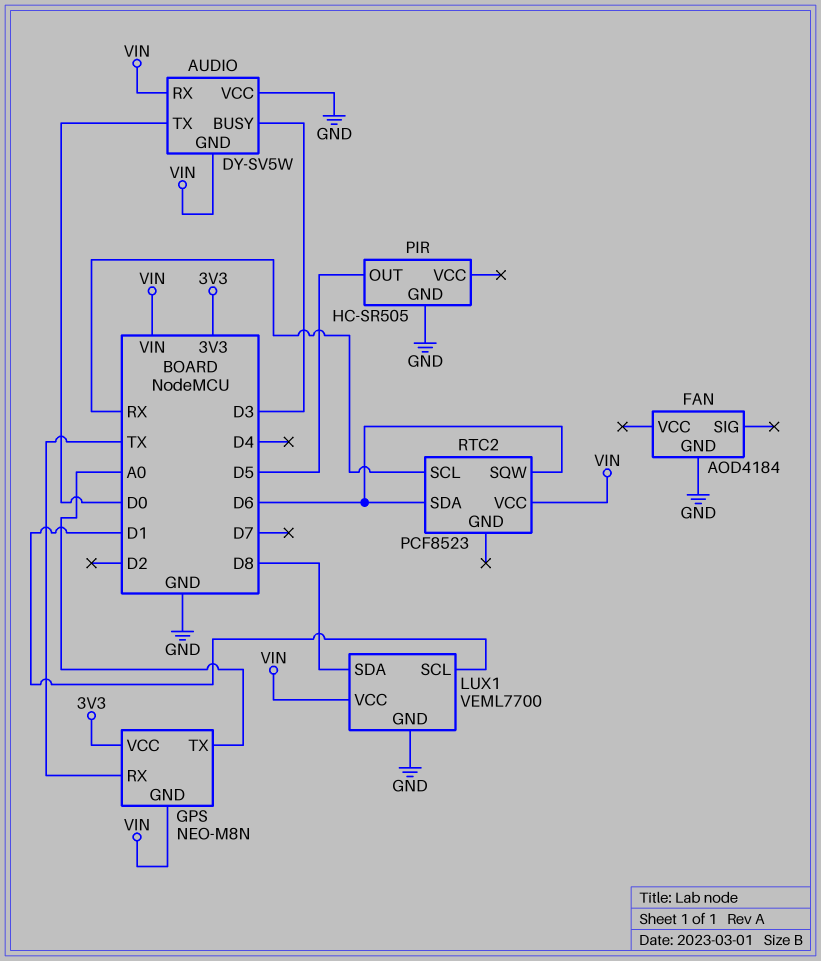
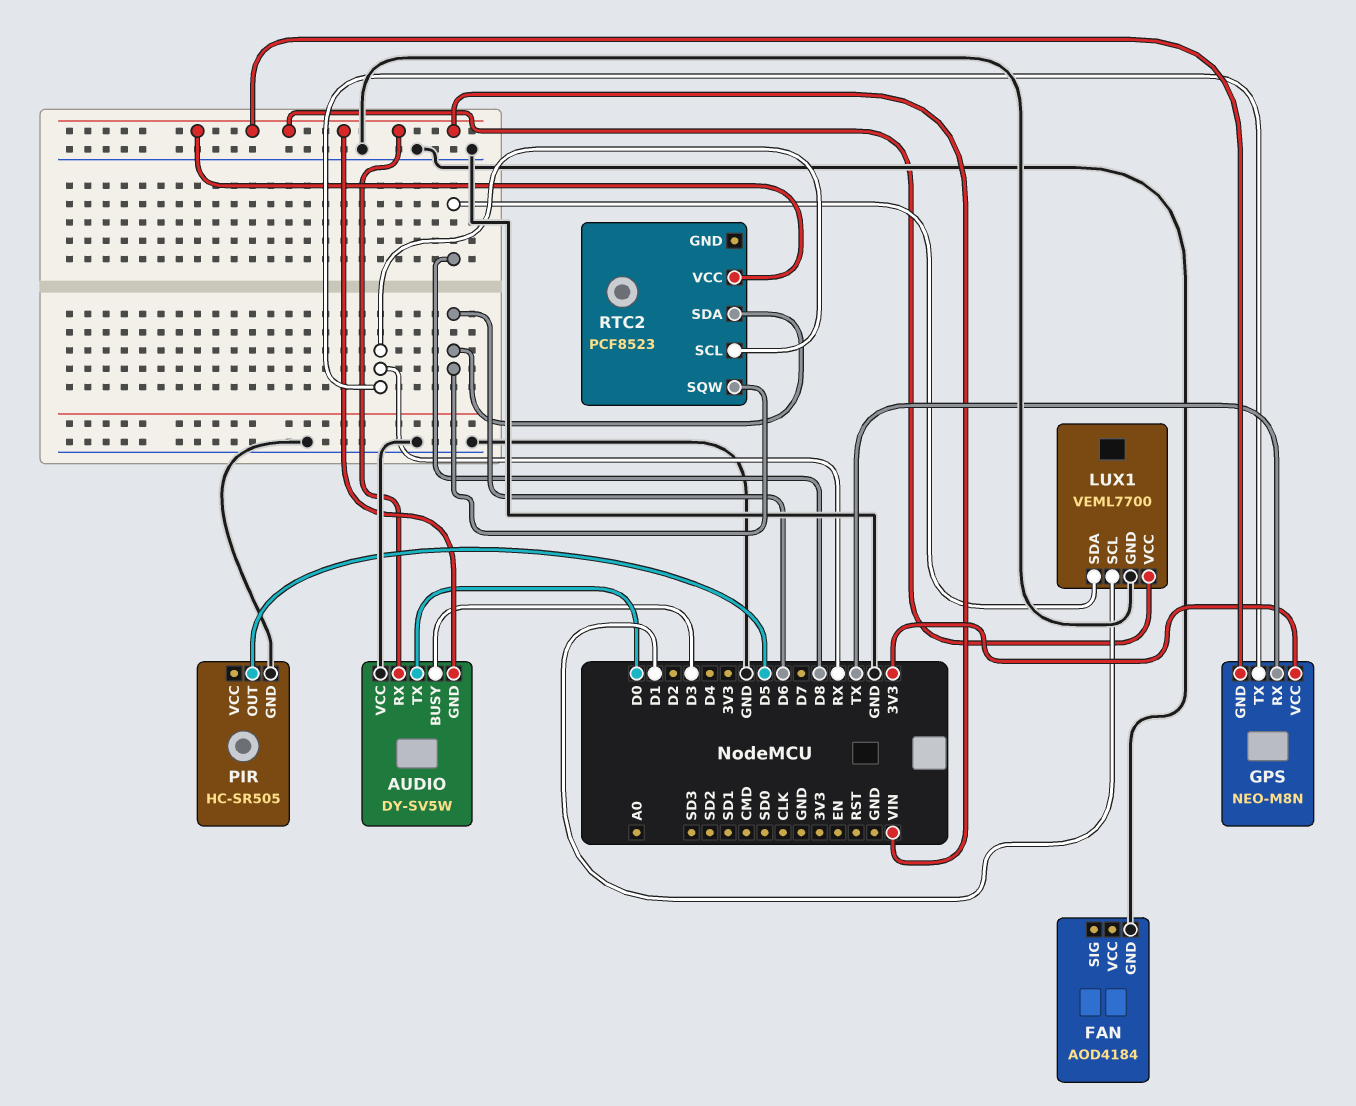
GPS pin TX: A0 -> RX

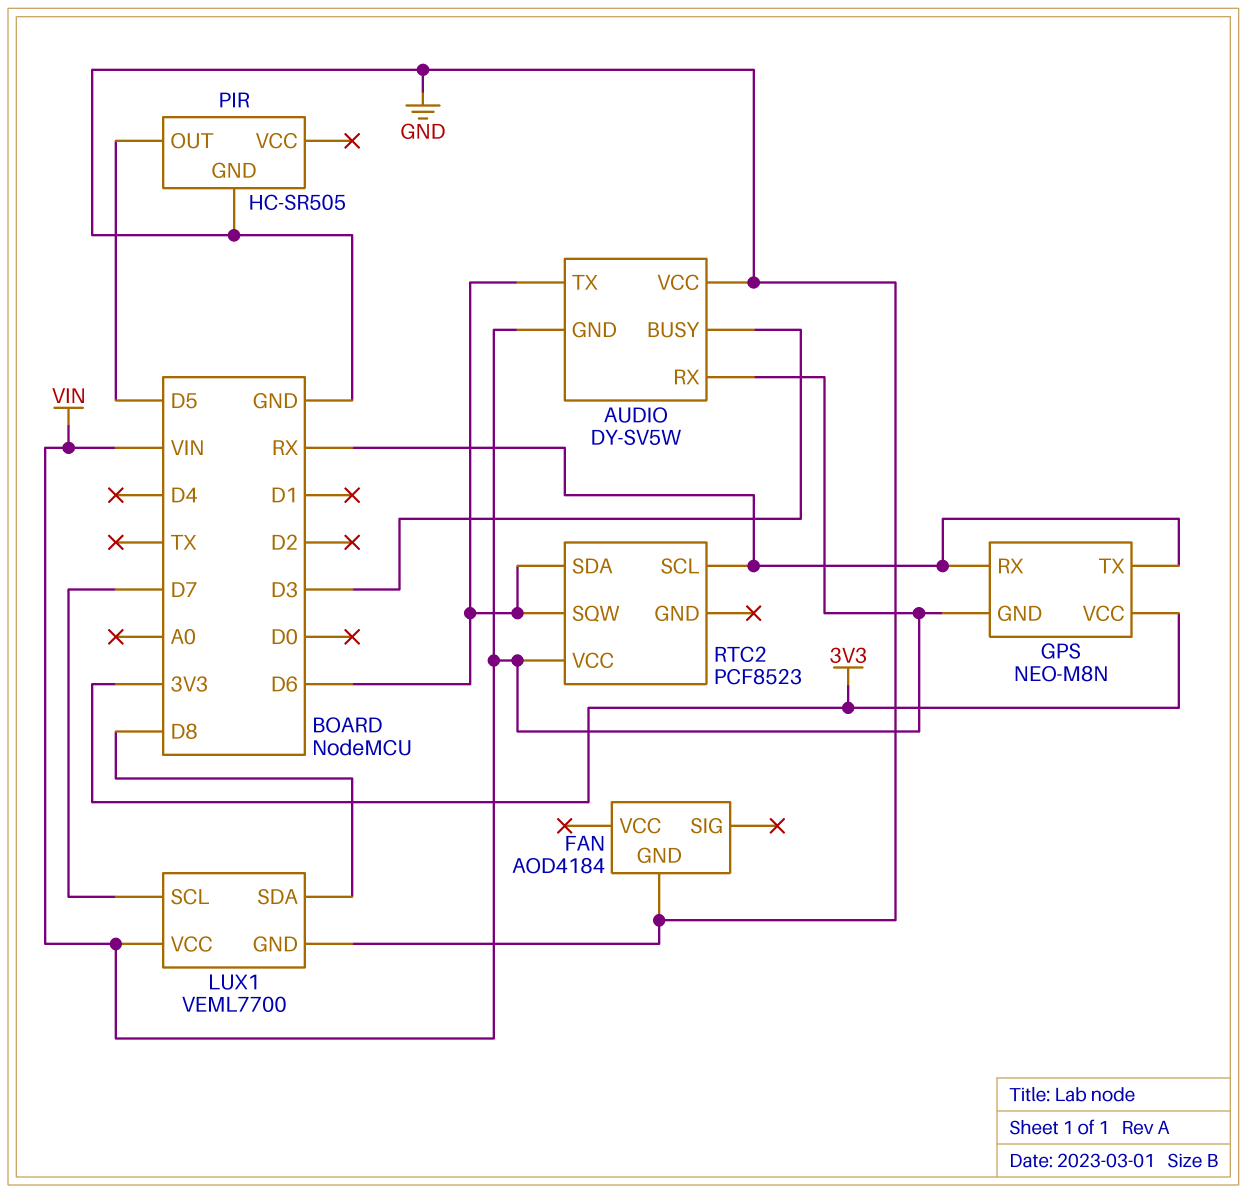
AUDIO pin TX: D0 -> D6
GPS pin RX: TX -> RX
LUX1 pin SCL: D1 -> D7

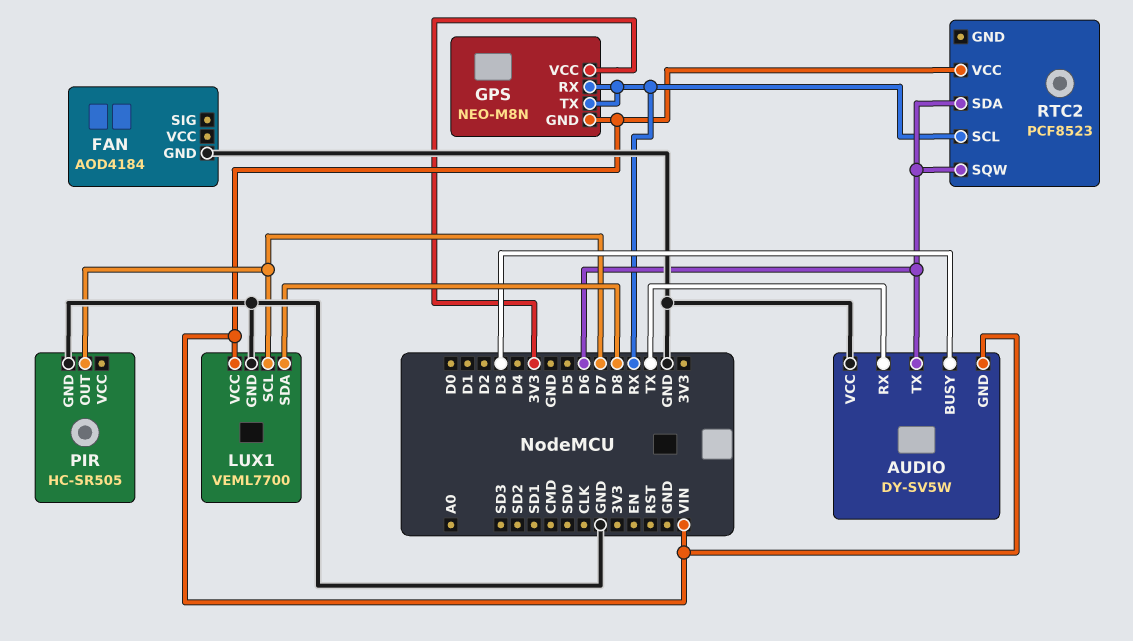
AUDIO pin RX: VIN -> TX
PIR pin OUT: D5 -> D7

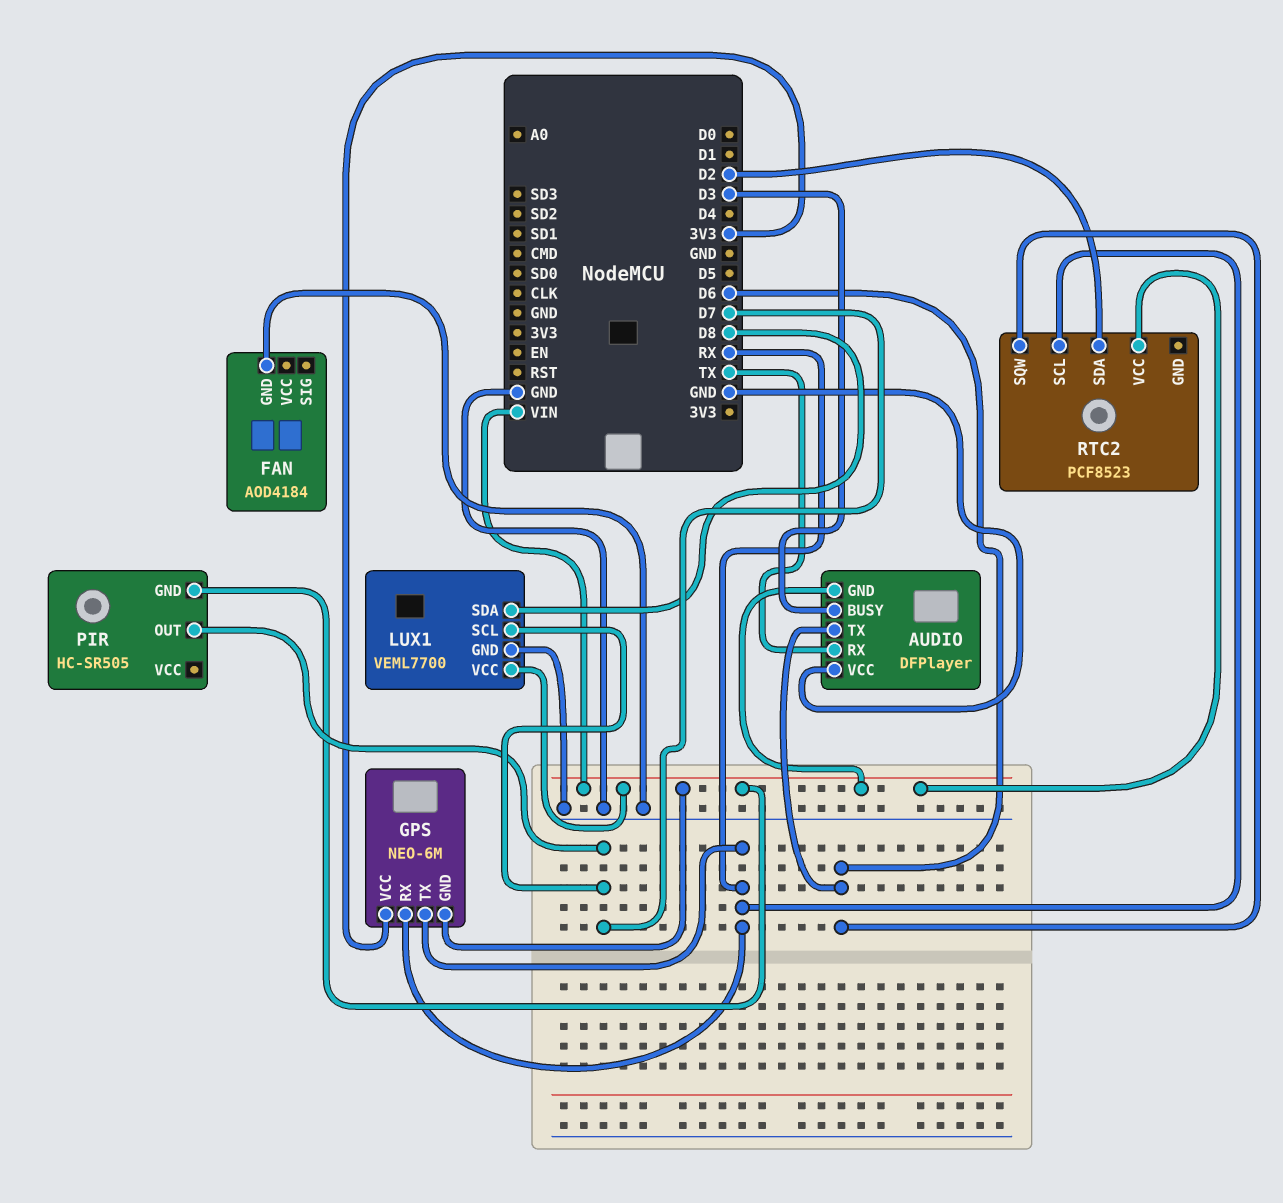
AUDIO: DY-SV5W -> DFPlayer
GPS: NEO-M8N -> NEO-6M
PIR pin GND: GND -> VIN
RTC2 pin SDA: D6 -> D2

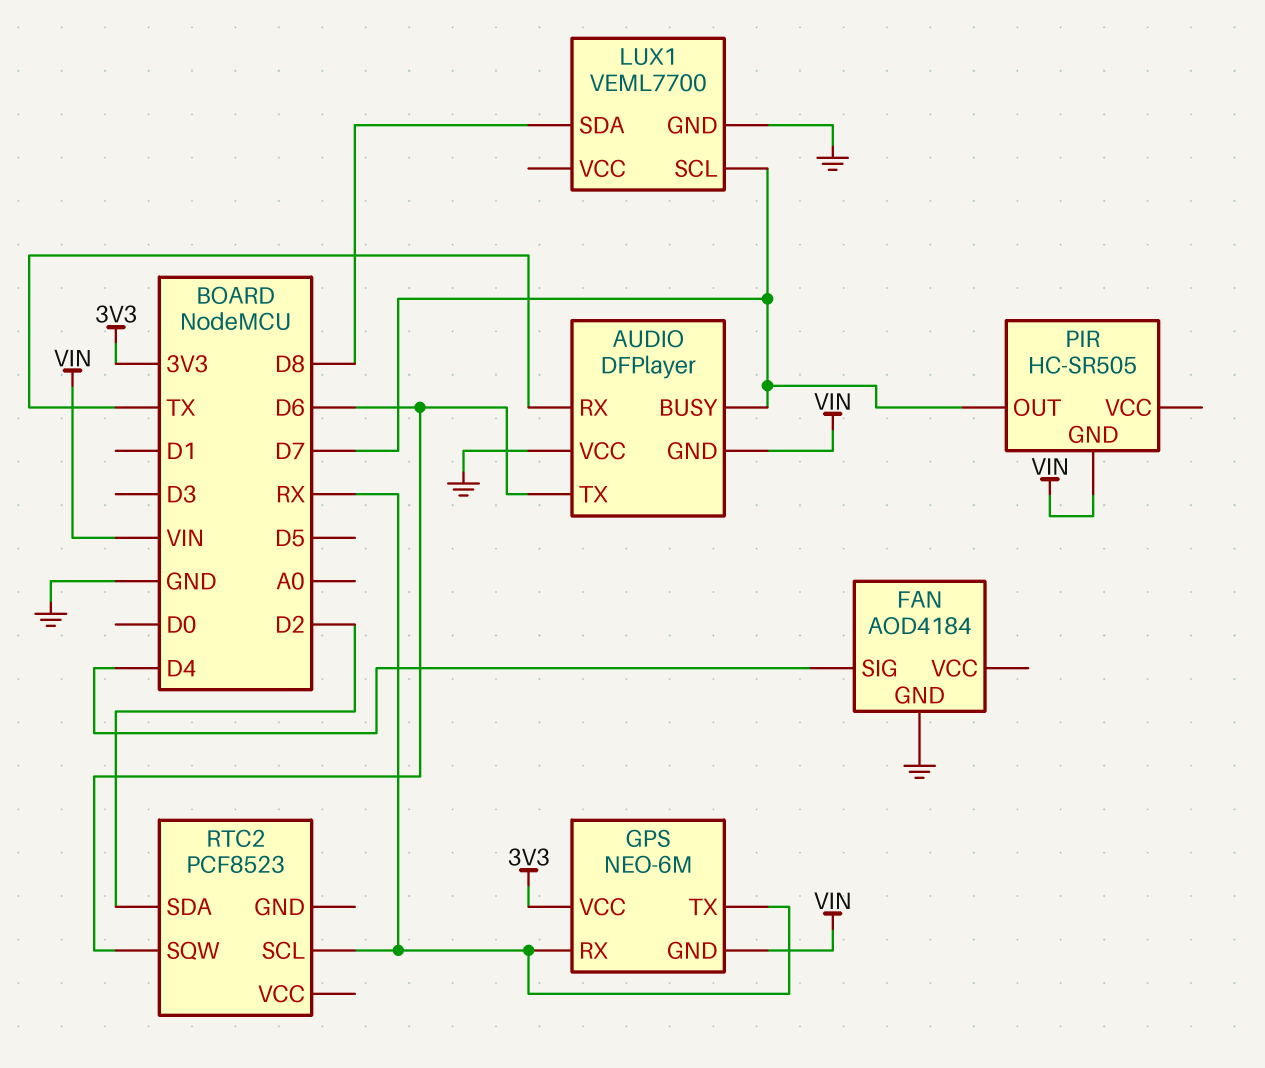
AUDIO pin BUSY: D3 -> D7
FAN pin SIG: none -> D4
LUX1 pin VCC: VIN -> none
RTC2 pin VCC: VIN -> none

